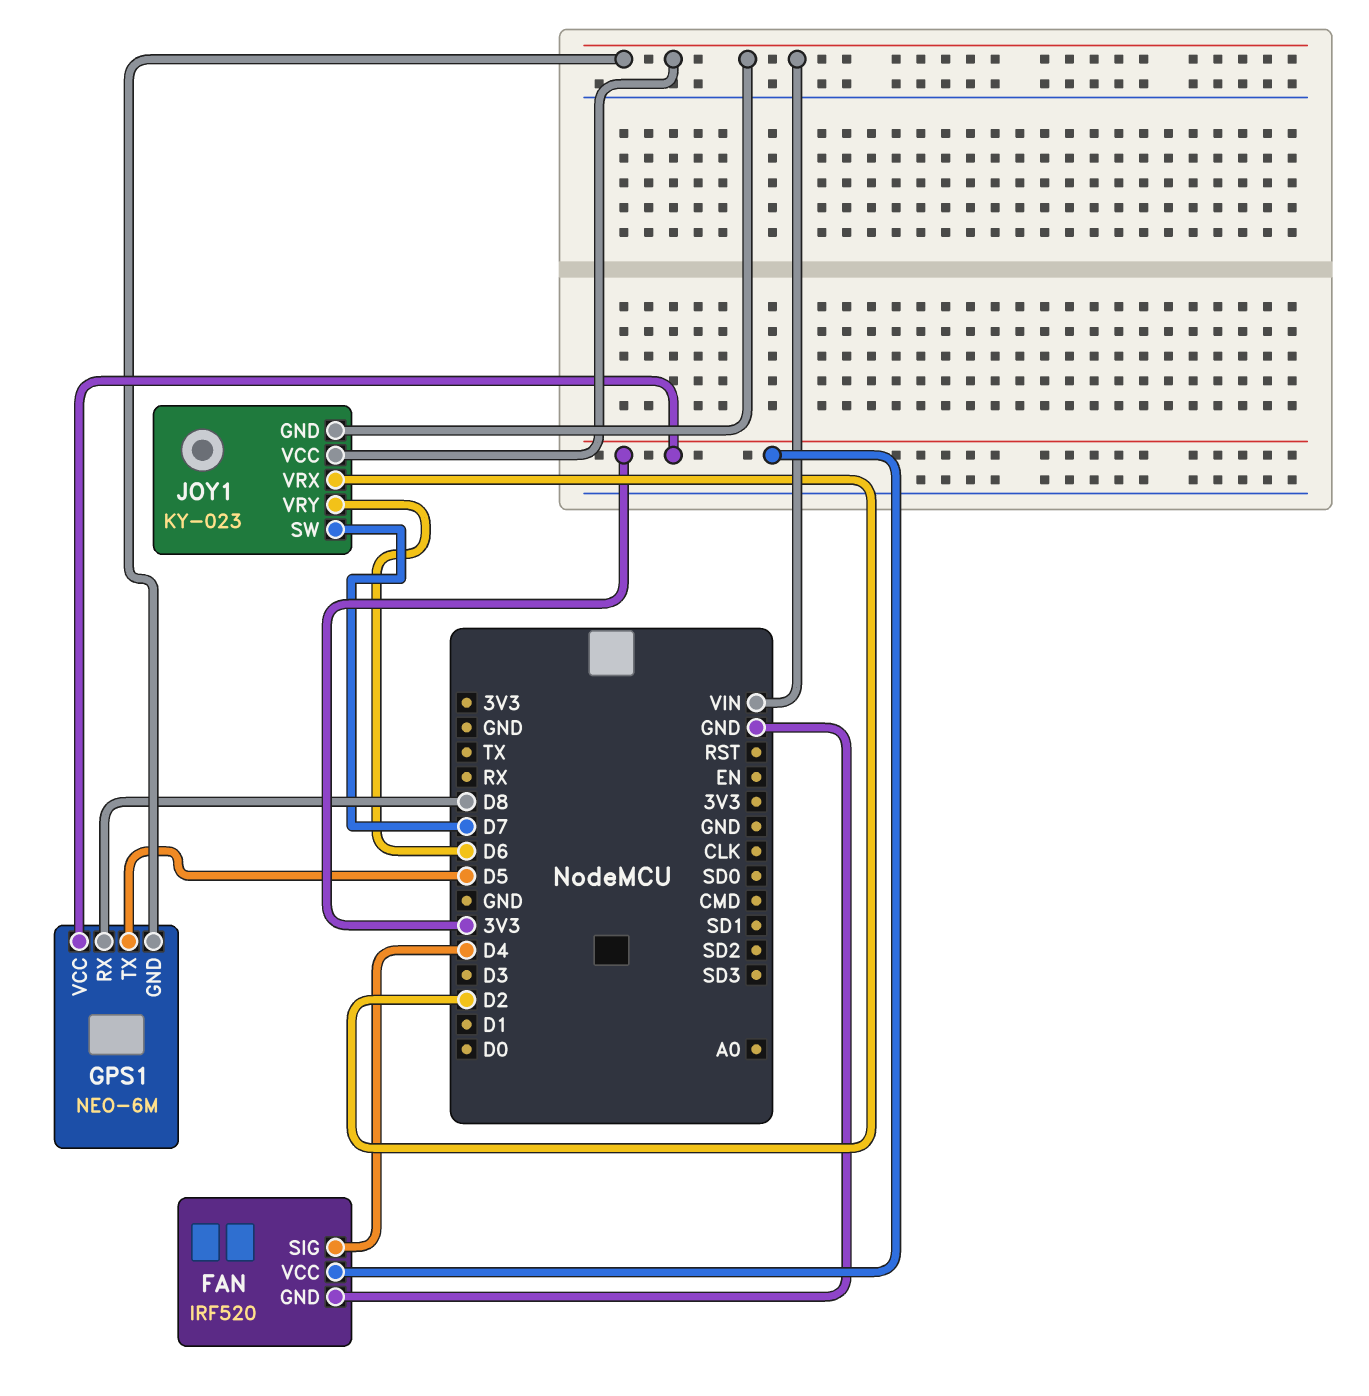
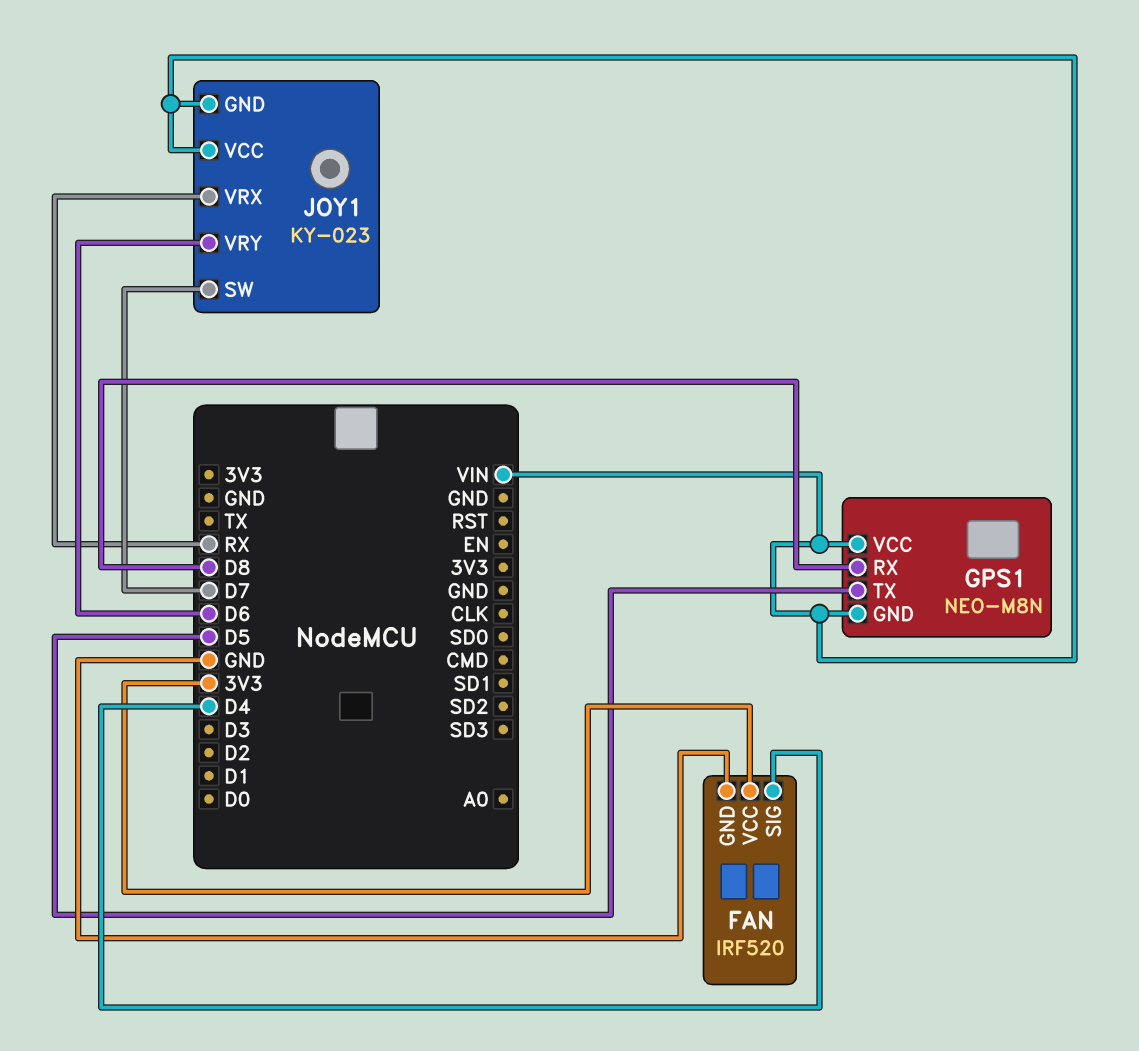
GPS1: NEO-6M -> NEO-M8N
GPS1 pin VCC: 3V3 -> VIN
JOY1 pin VRX: D2 -> RX

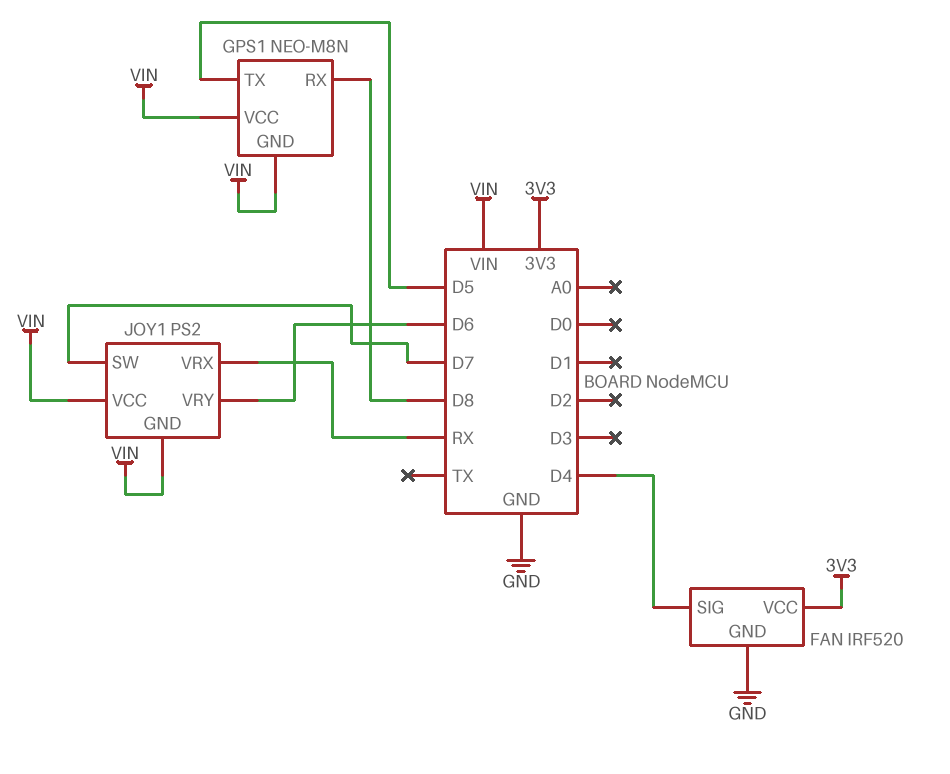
JOY1: KY-023 -> PS2

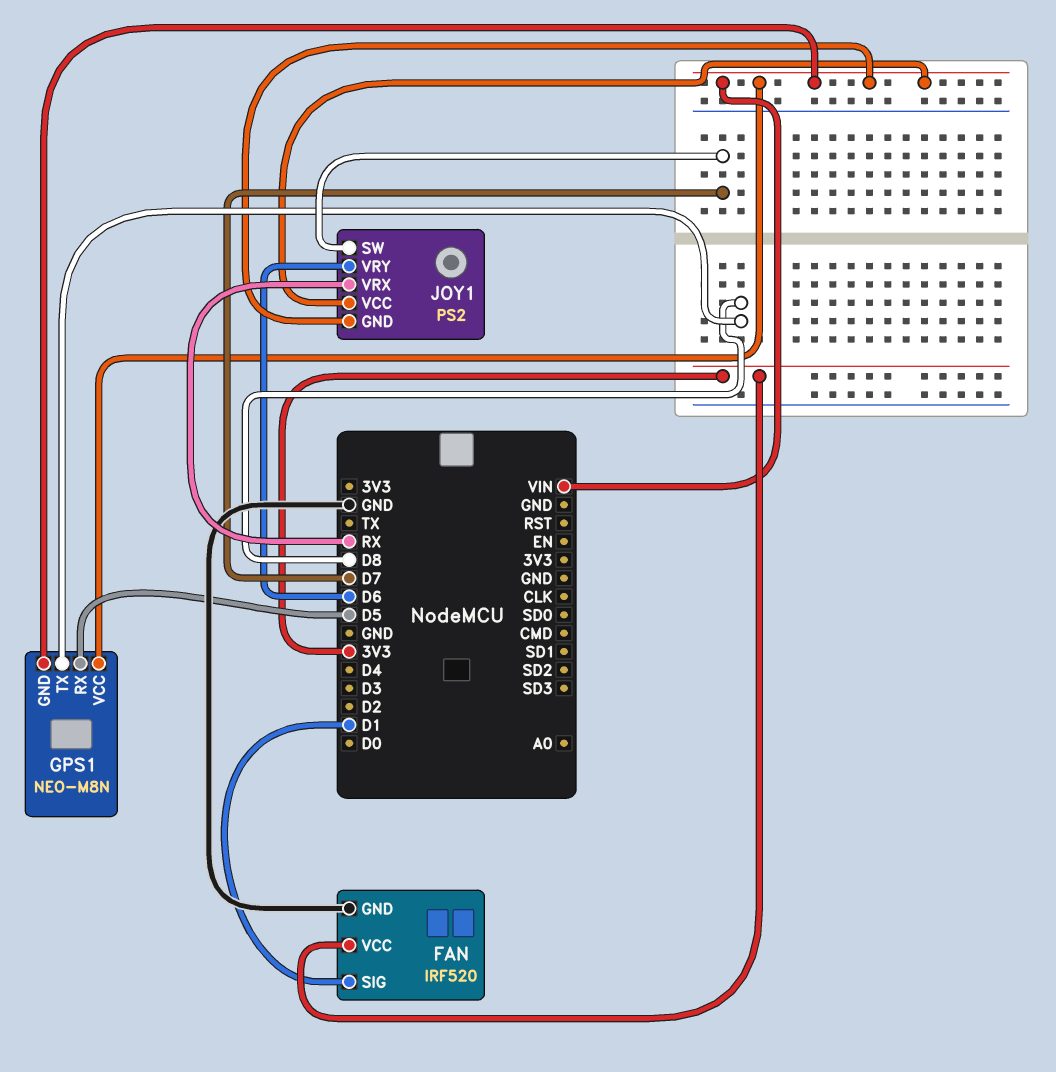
FAN pin SIG: D4 -> D1
GPS1 pin RX: D8 -> D5
GPS1 pin TX: D5 -> D8

